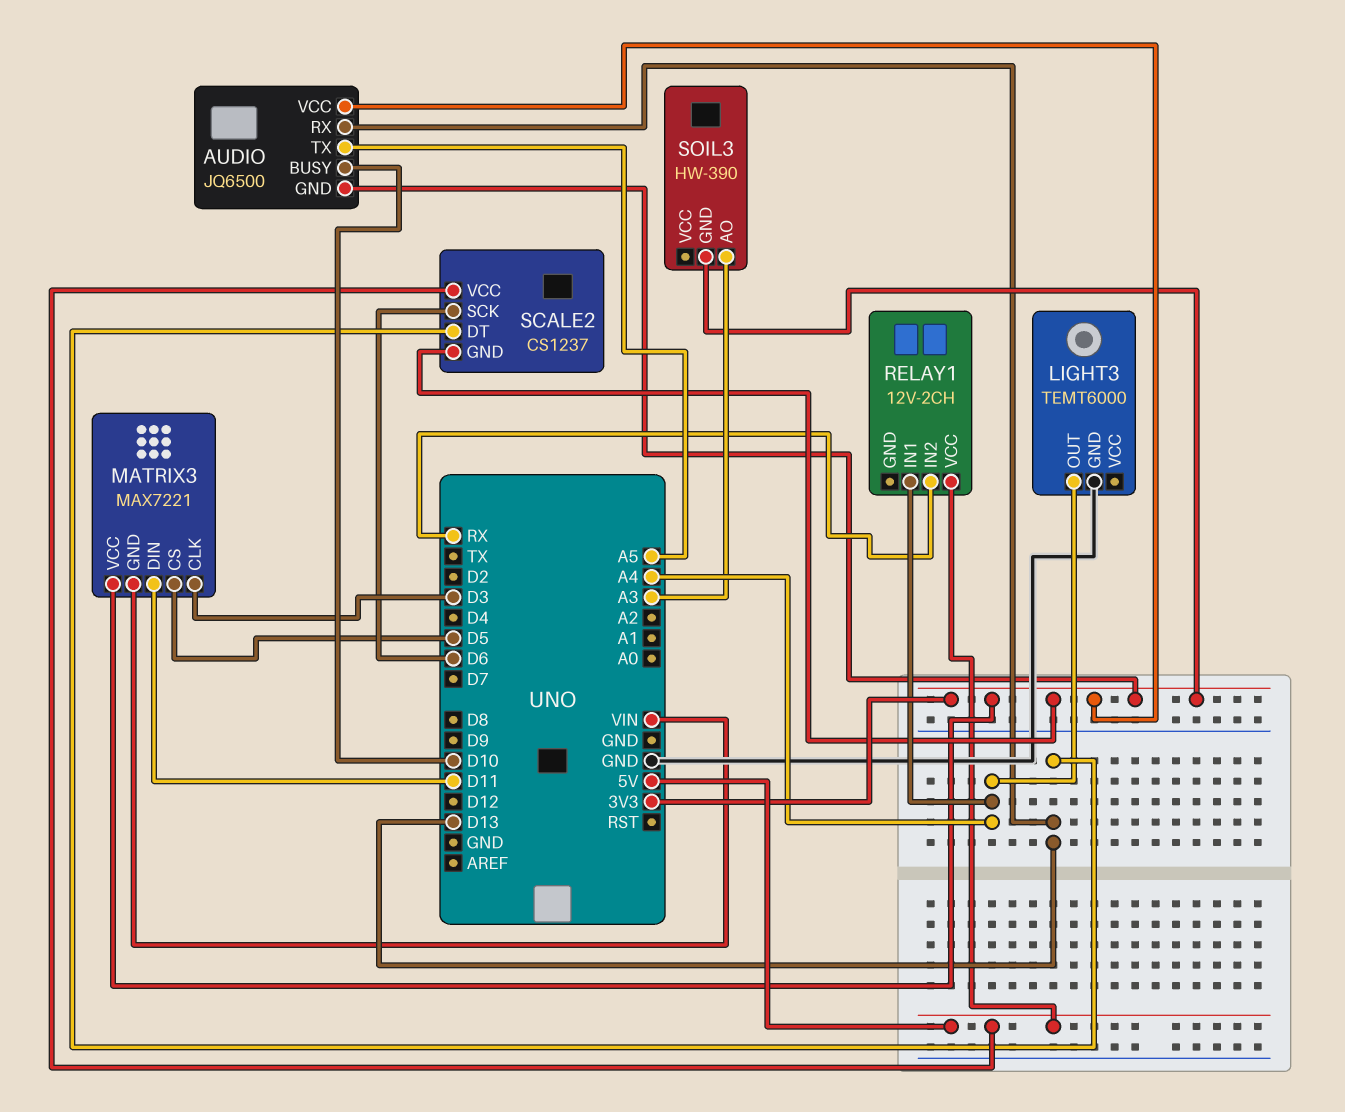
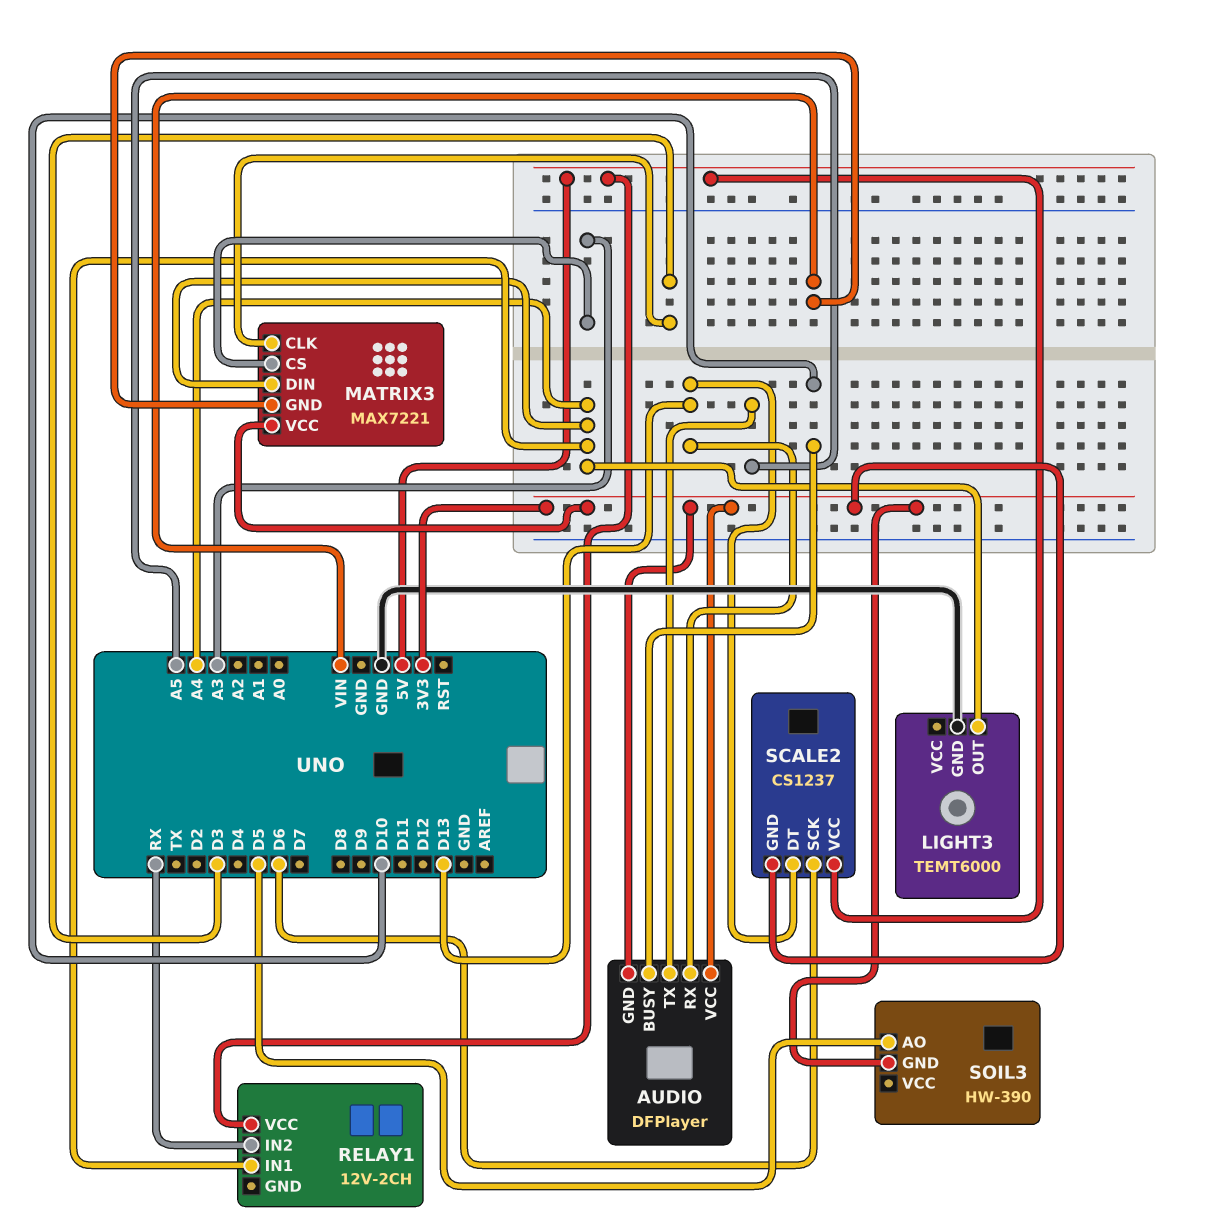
AUDIO: JQ6500 -> DFPlayer
MATRIX3 pin CS: D5 -> A3
MATRIX3 pin DIN: D11 -> A4
SOIL3 pin AO: A3 -> D5

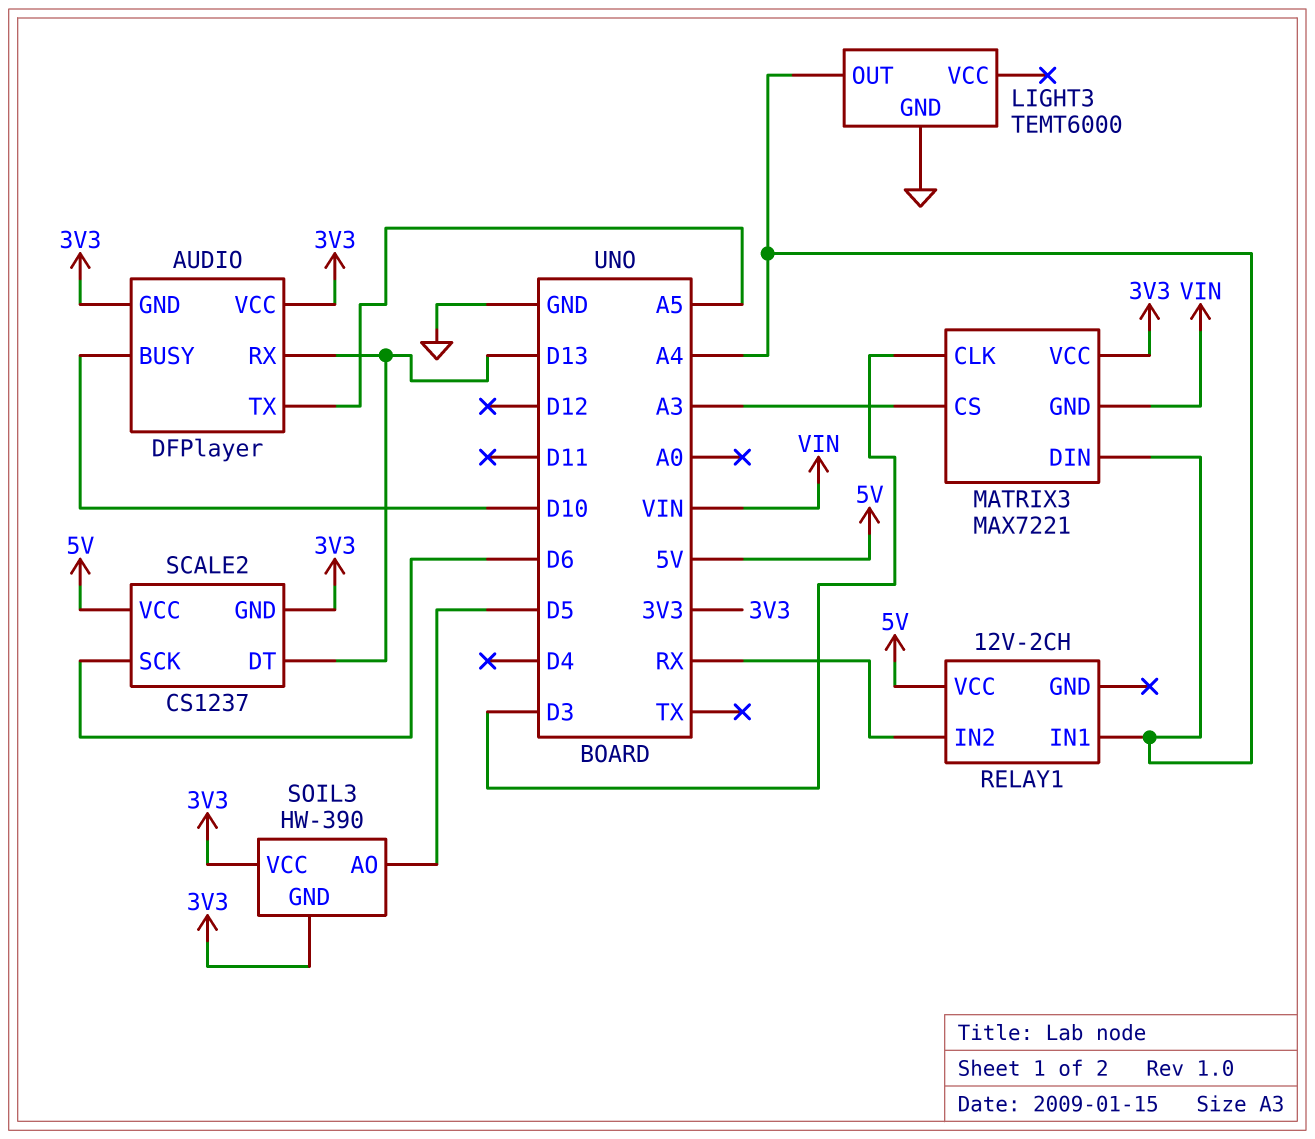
SOIL3 pin VCC: none -> 3V3

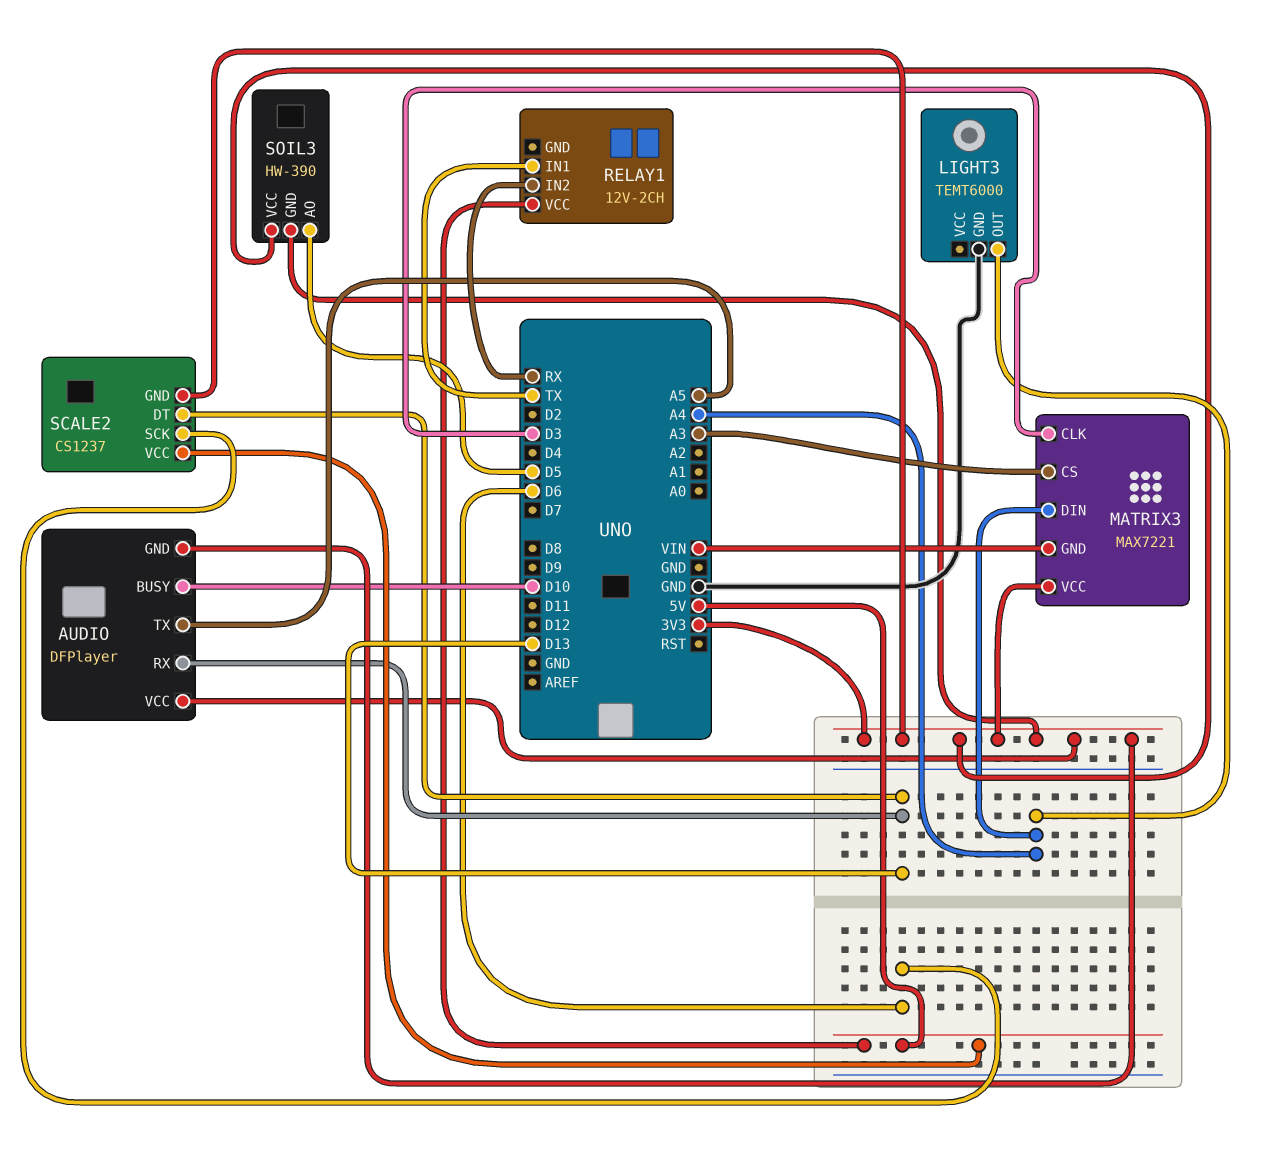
RELAY1 pin IN1: A4 -> TX

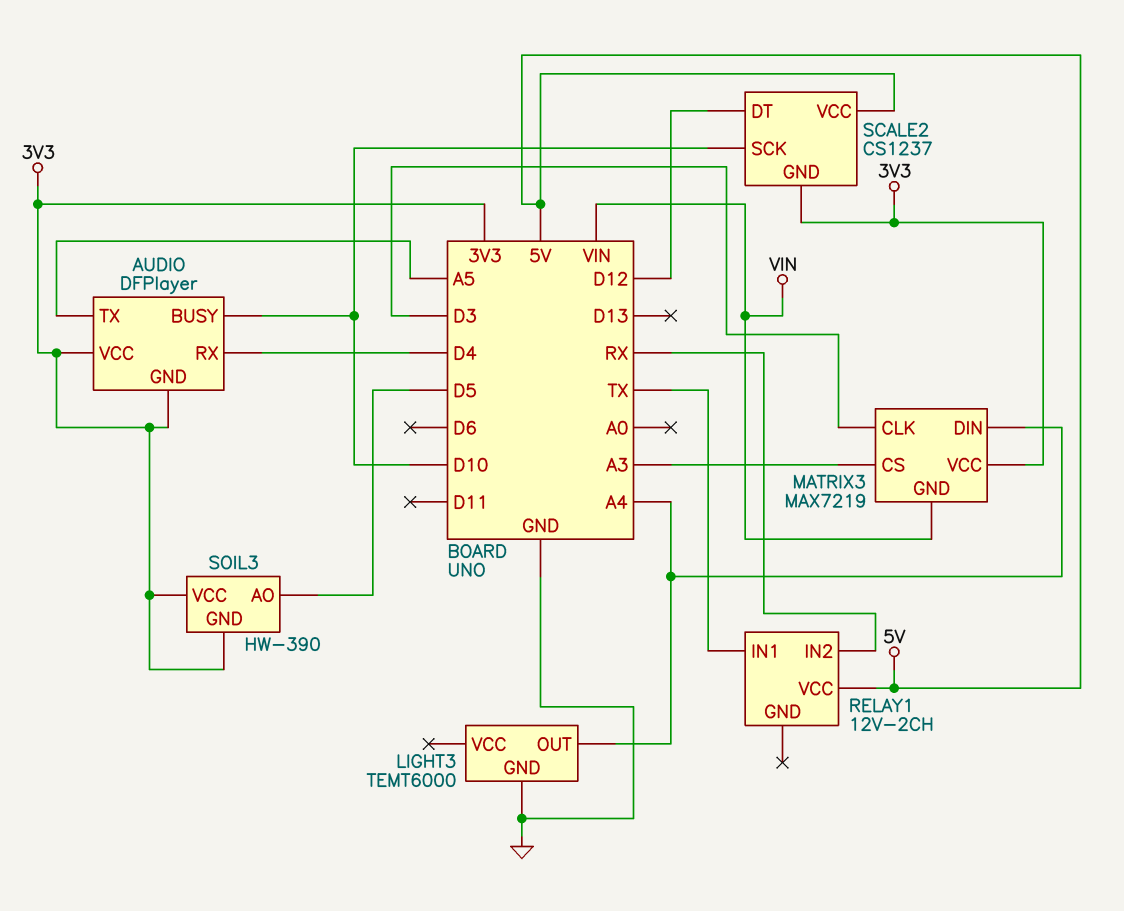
AUDIO pin RX: D13 -> D4
MATRIX3: MAX7221 -> MAX7219
SCALE2 pin DT: D13 -> D12
SCALE2 pin SCK: D6 -> D10

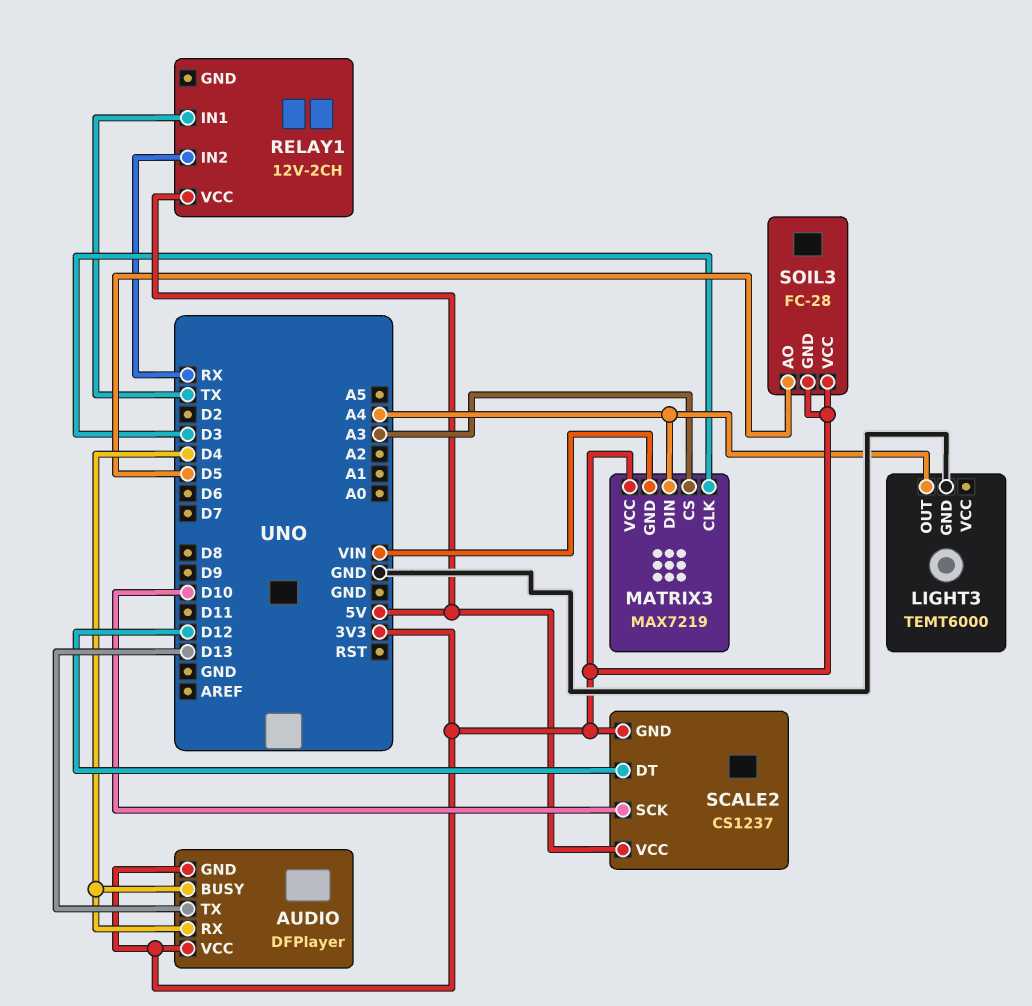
AUDIO pin BUSY: D10 -> D4
AUDIO pin TX: A5 -> D13
SOIL3: HW-390 -> FC-28

